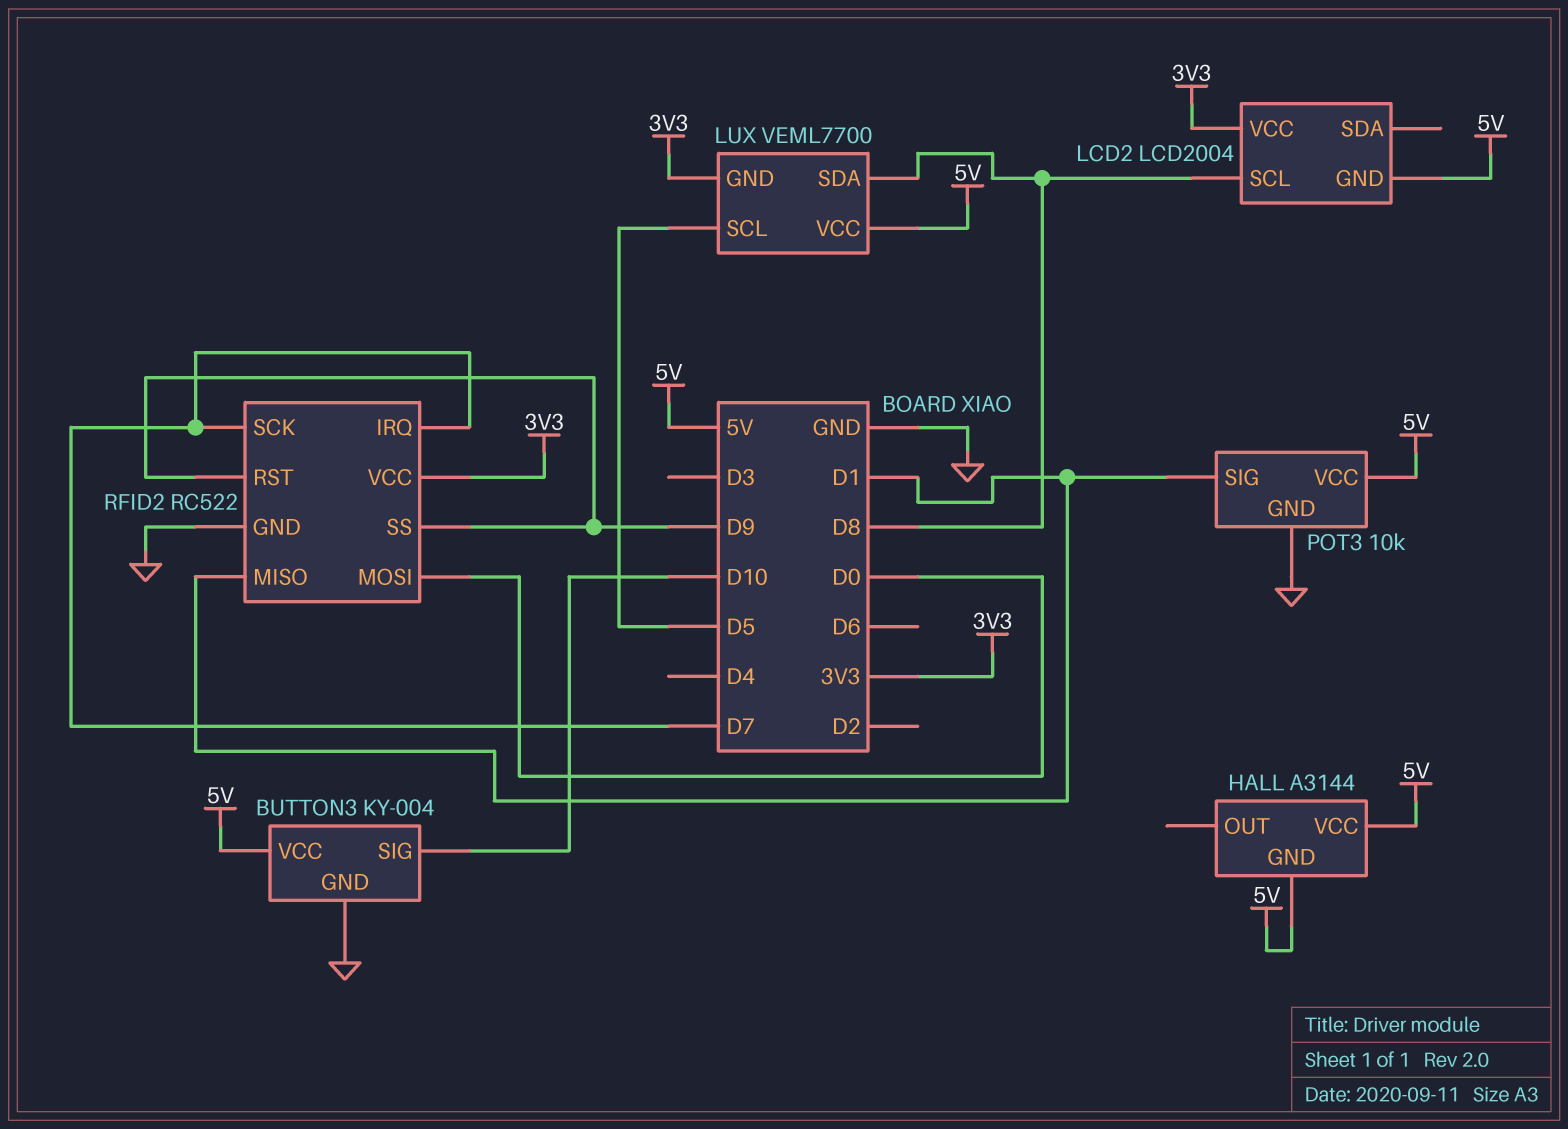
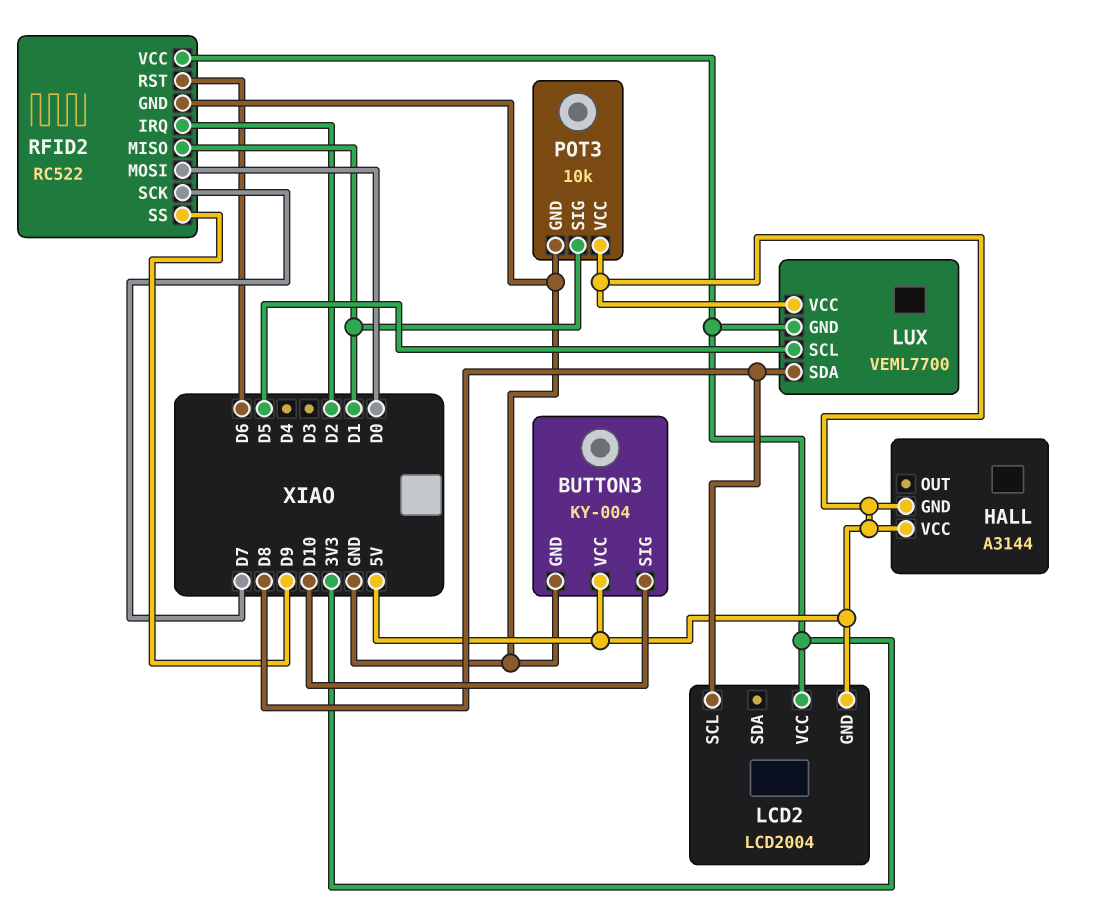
RFID2 pin IRQ: D7 -> D2
RFID2 pin RST: D9 -> D6

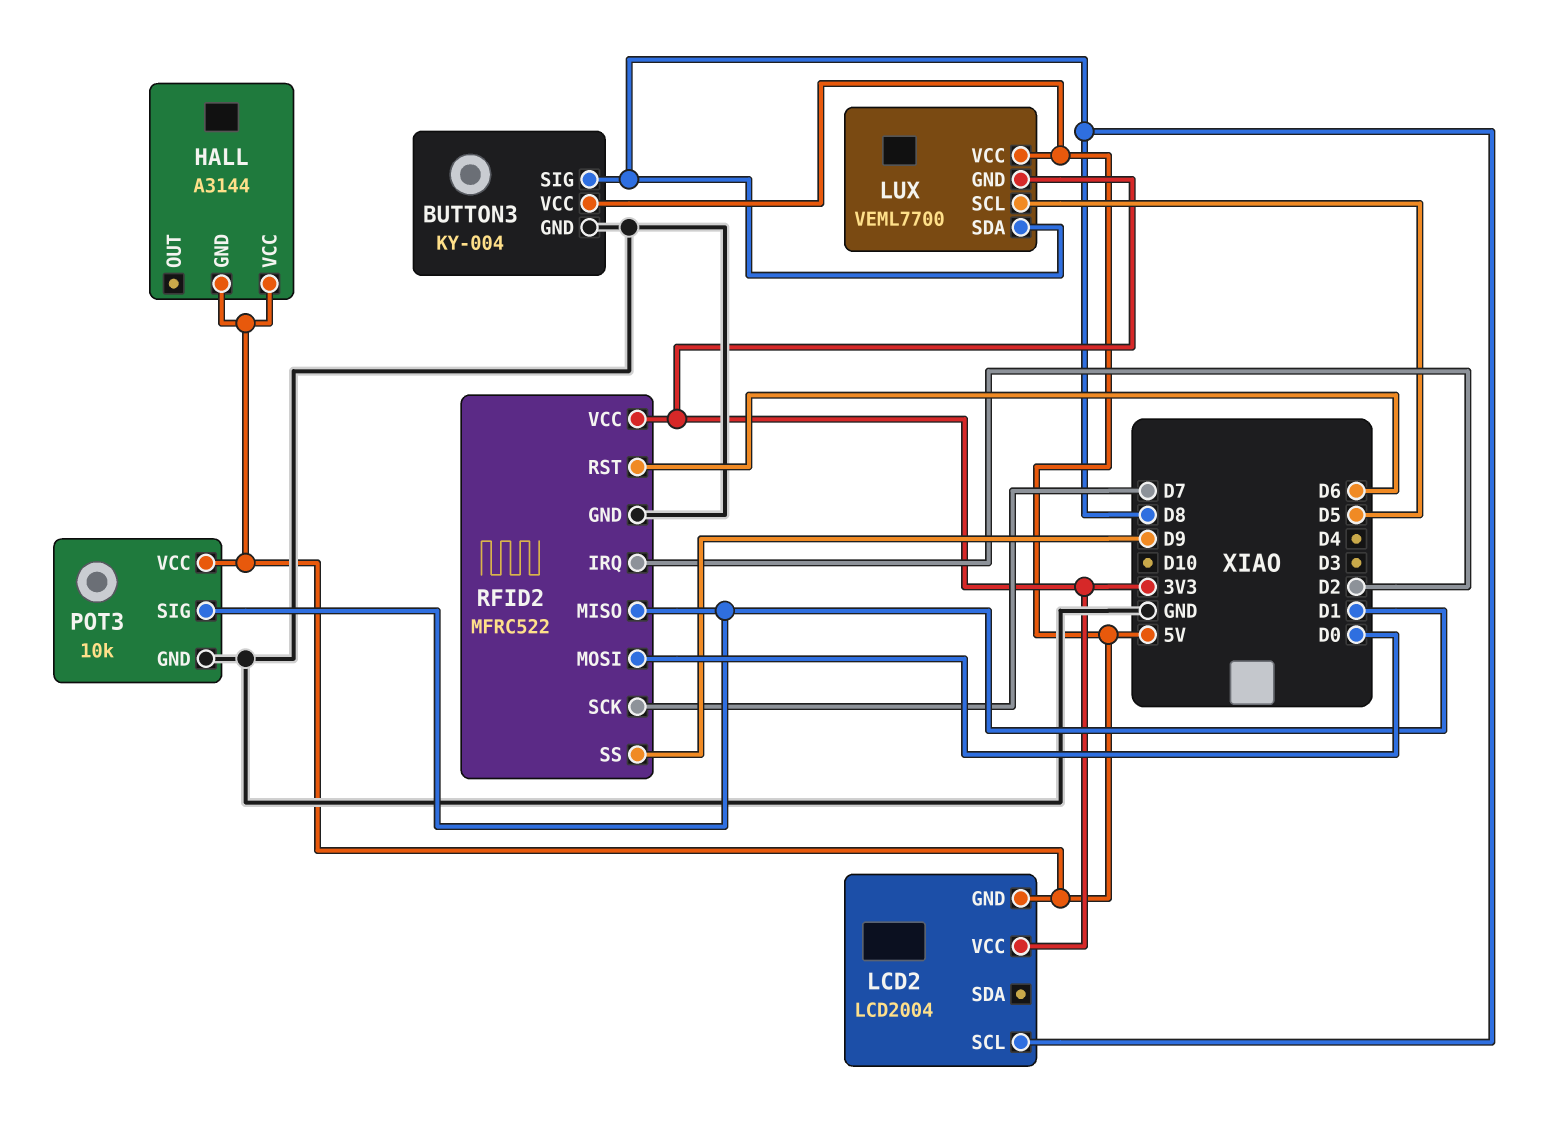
BUTTON3 pin SIG: D10 -> D8
RFID2: RC522 -> MFRC522

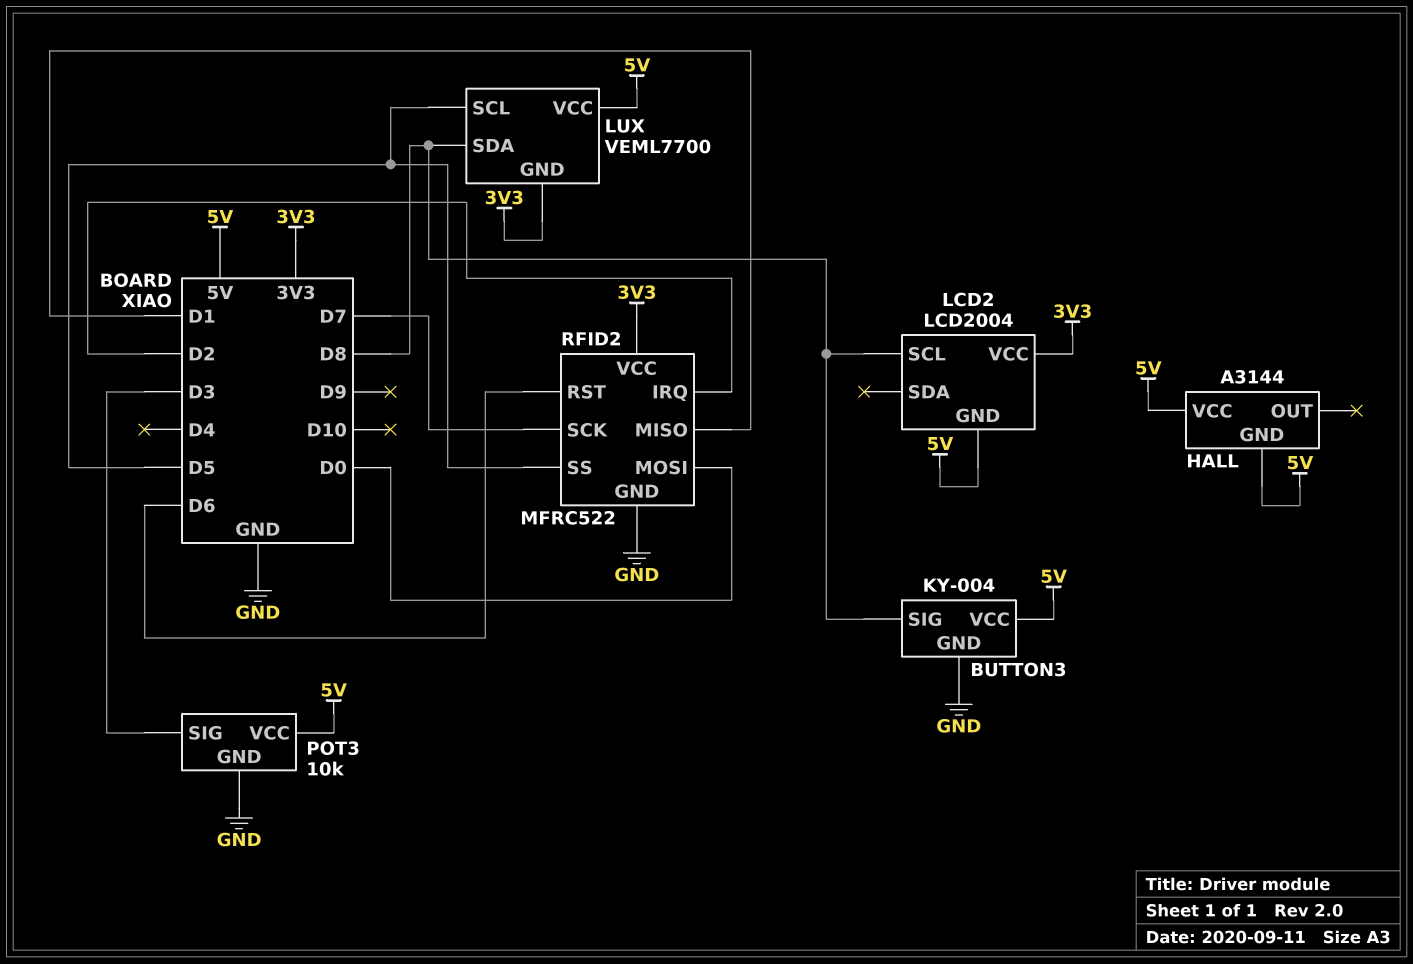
POT3 pin SIG: D1 -> D3
RFID2 pin SS: D9 -> D5

